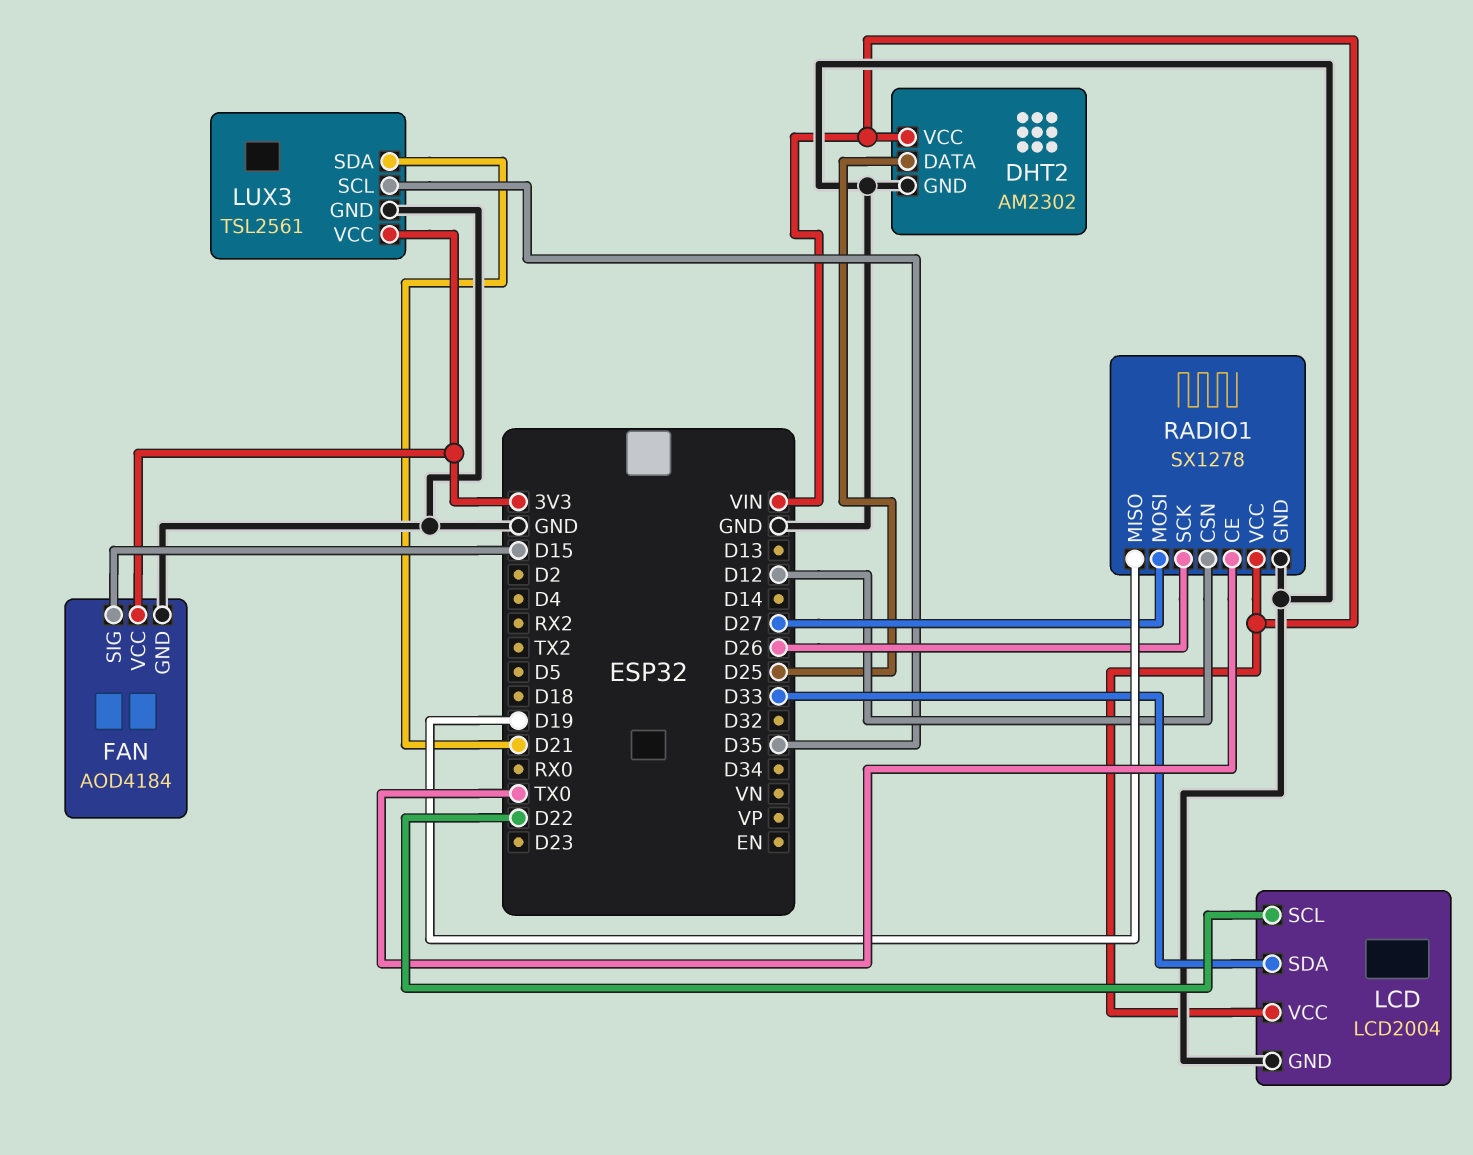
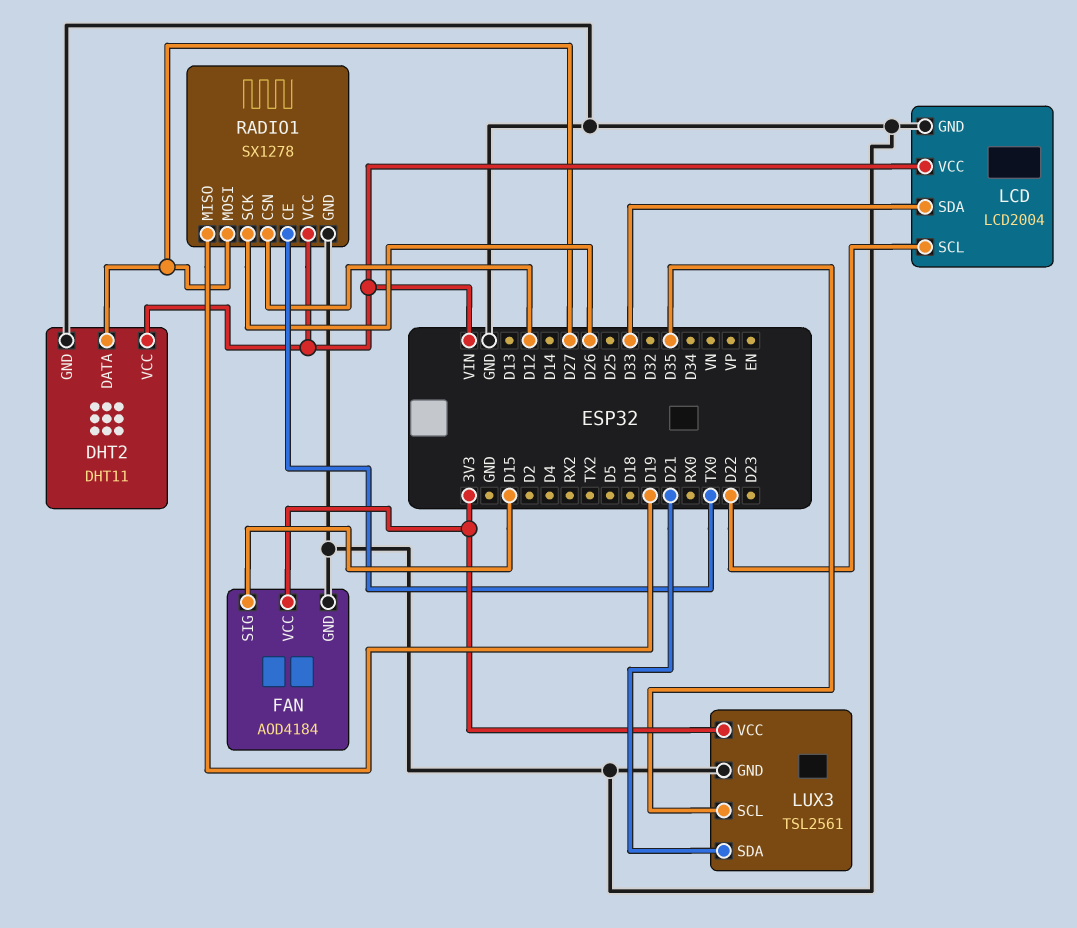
DHT2: AM2302 -> DHT11
DHT2 pin DATA: D25 -> D27

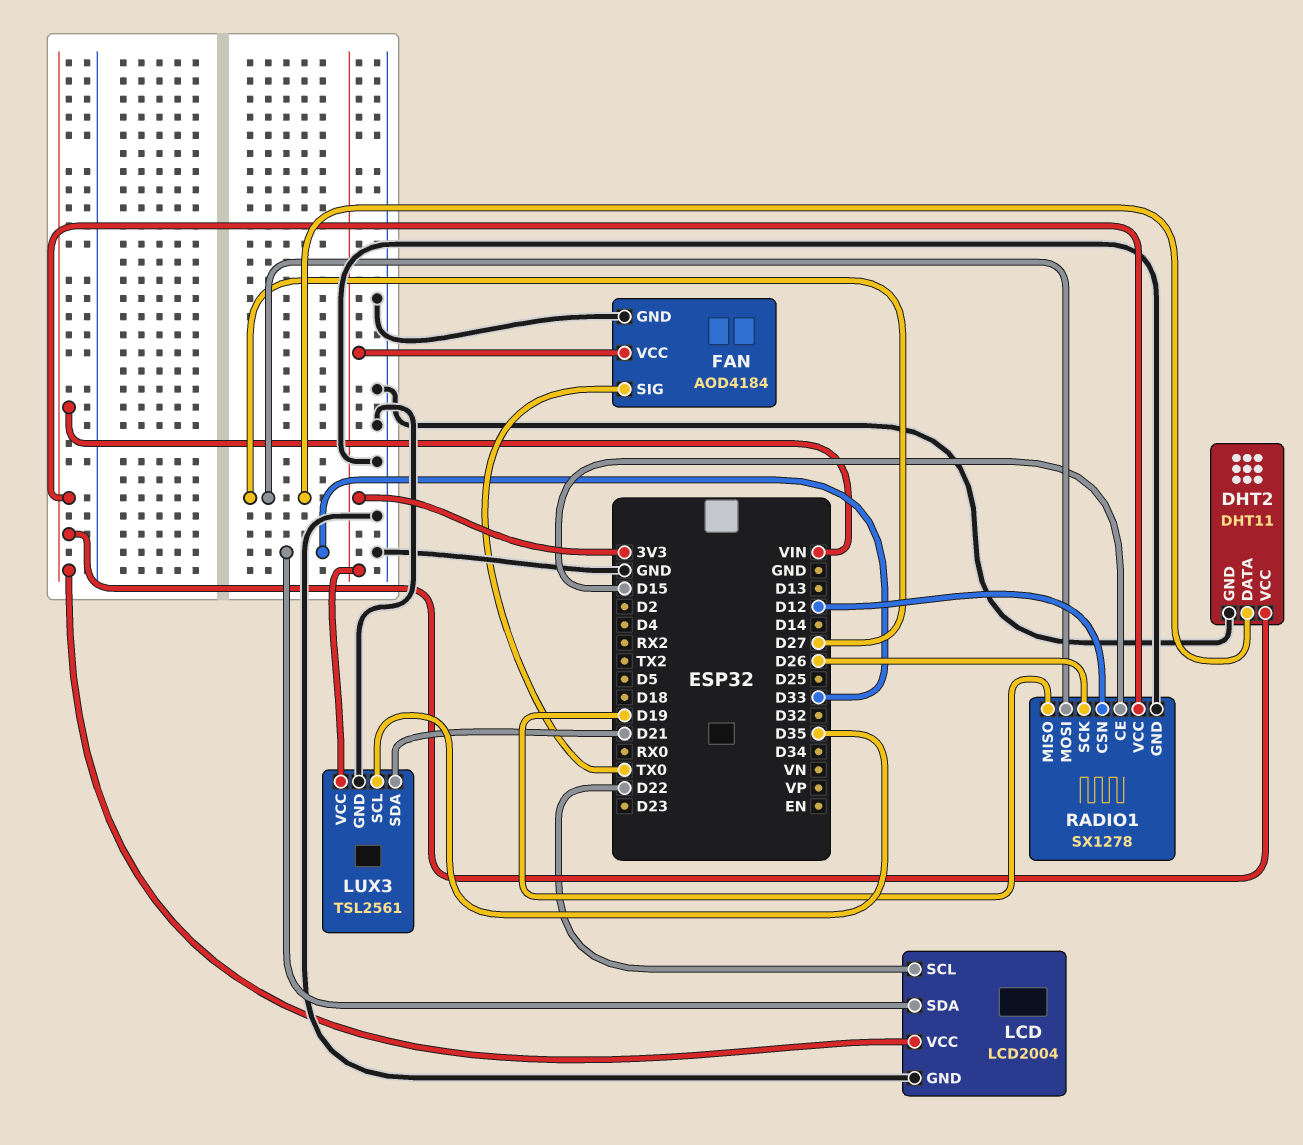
FAN pin SIG: D15 -> TX0
RADIO1 pin CE: TX0 -> D15

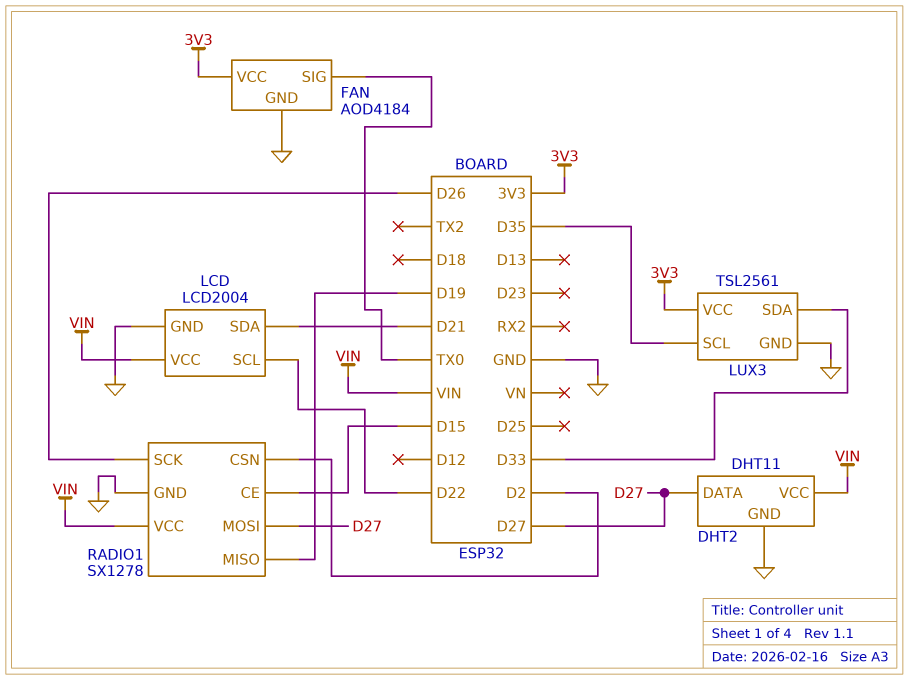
LCD pin SDA: D33 -> D21
LUX3 pin SDA: D21 -> D33
RADIO1 pin CSN: D12 -> D2

